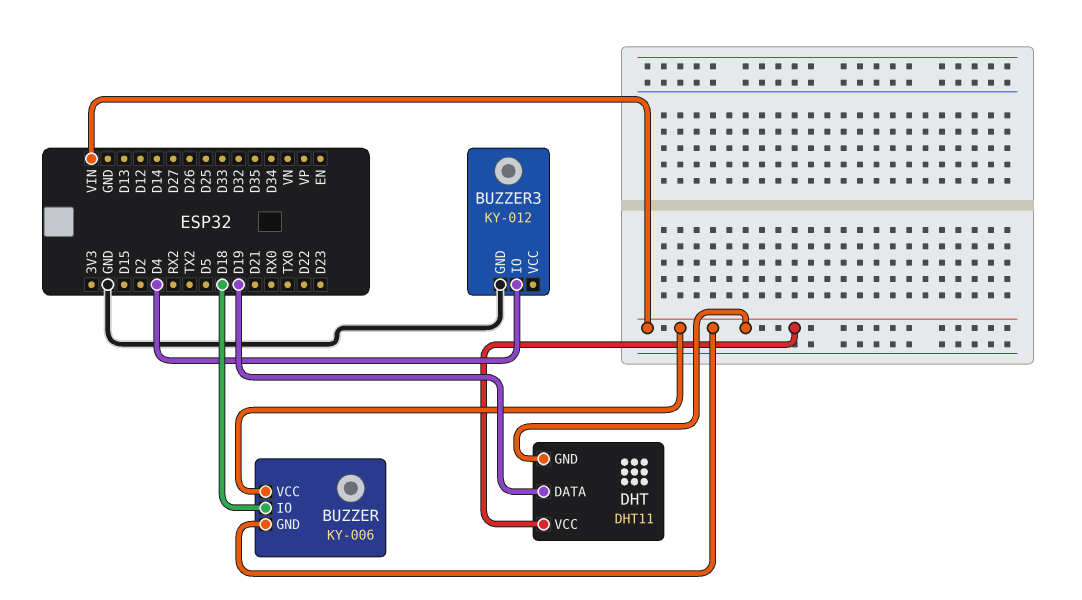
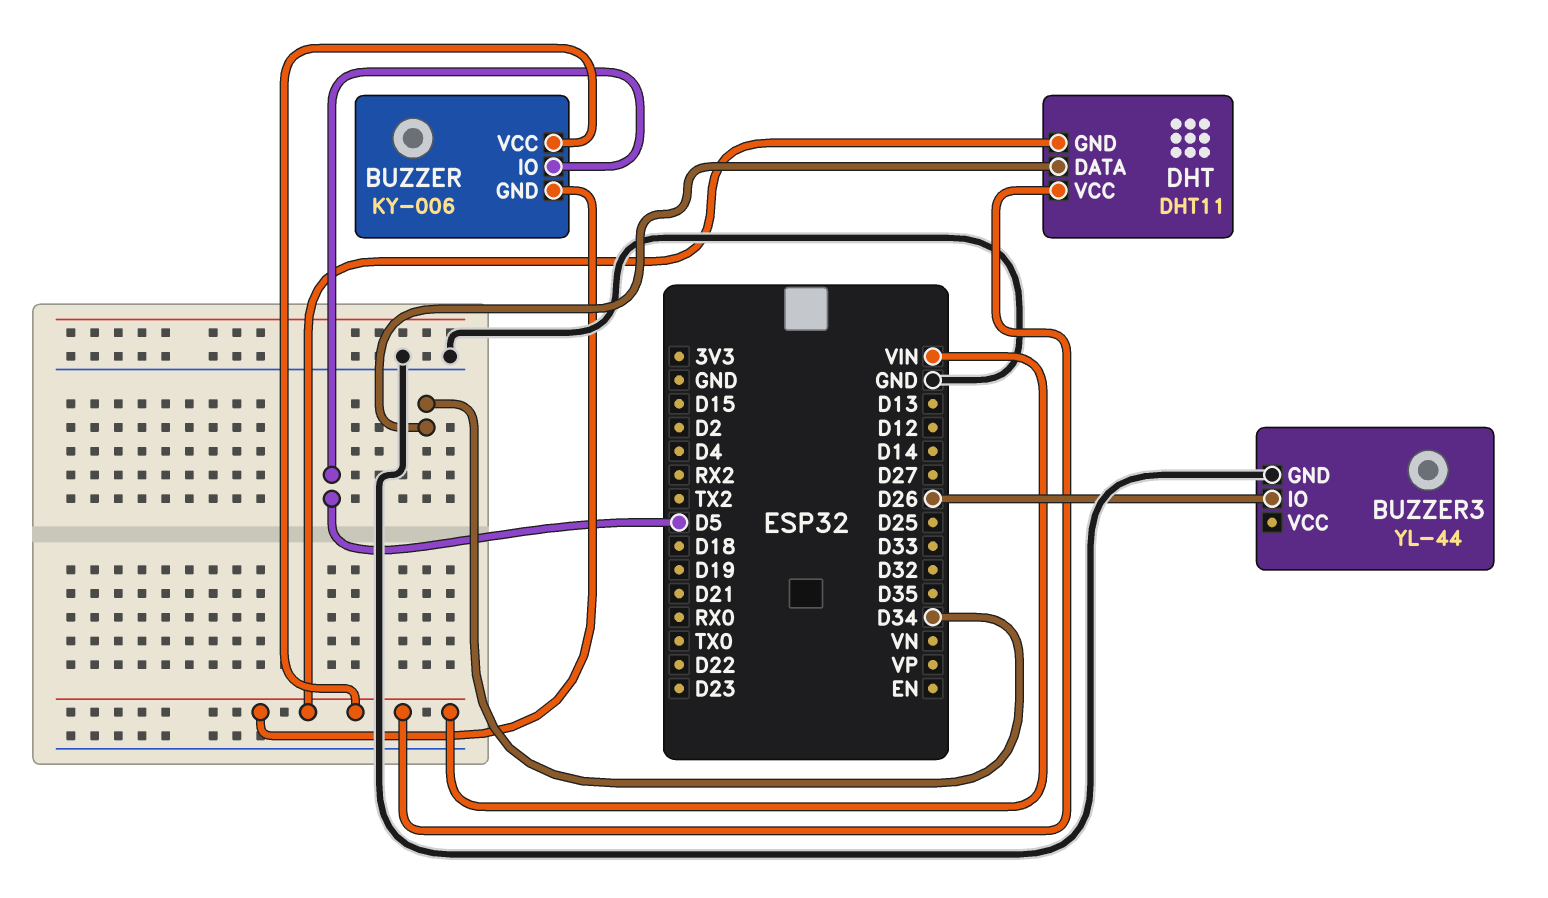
BUZZER pin IO: D18 -> D5
BUZZER3: KY-012 -> YL-44
BUZZER3 pin IO: D4 -> D26
DHT pin DATA: D19 -> D34

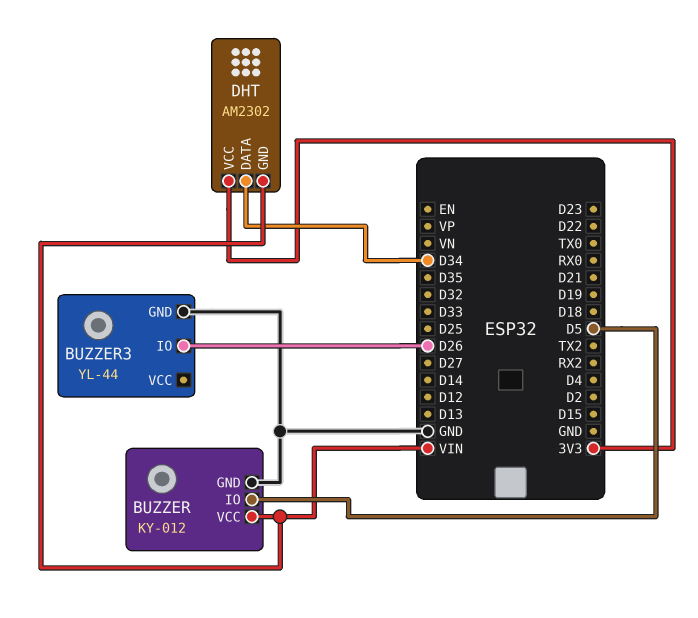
BUZZER: KY-006 -> KY-012
BUZZER pin GND: VIN -> GND
DHT: DHT11 -> AM2302
DHT pin VCC: VIN -> 3V3

